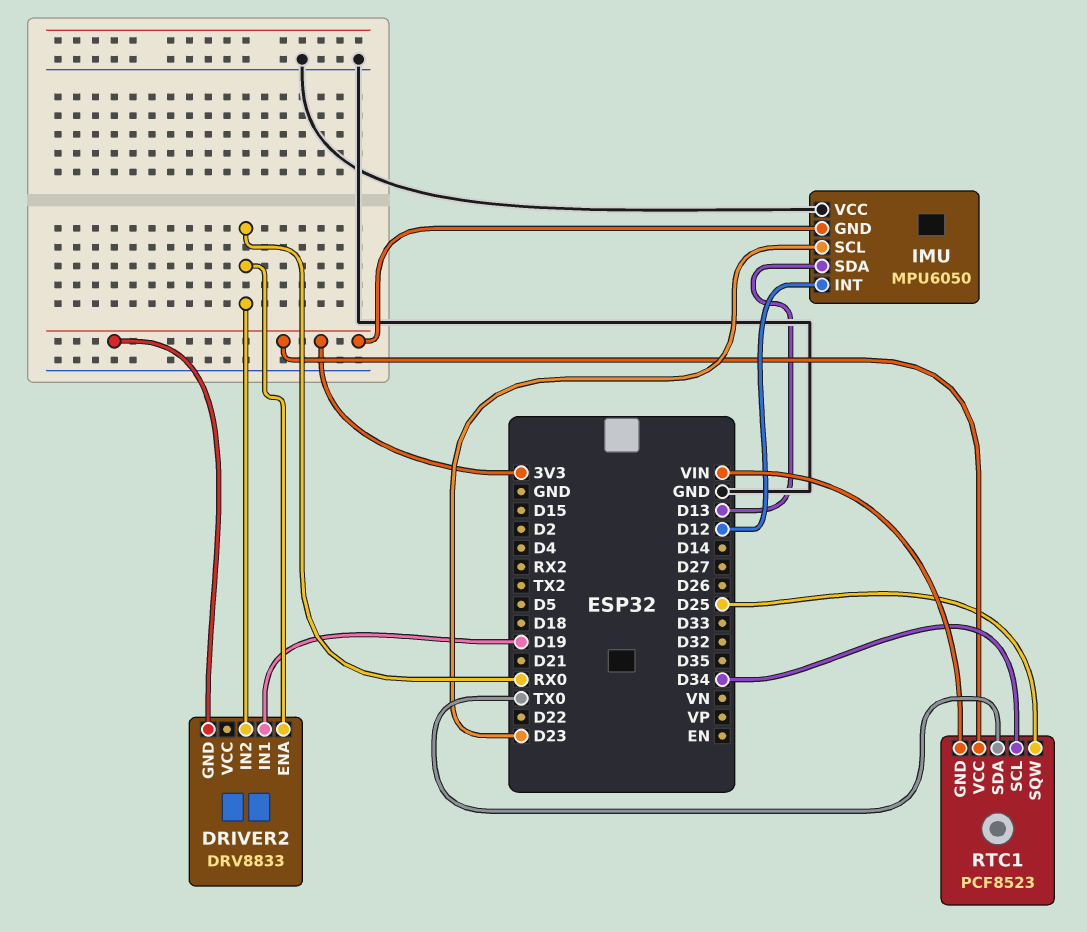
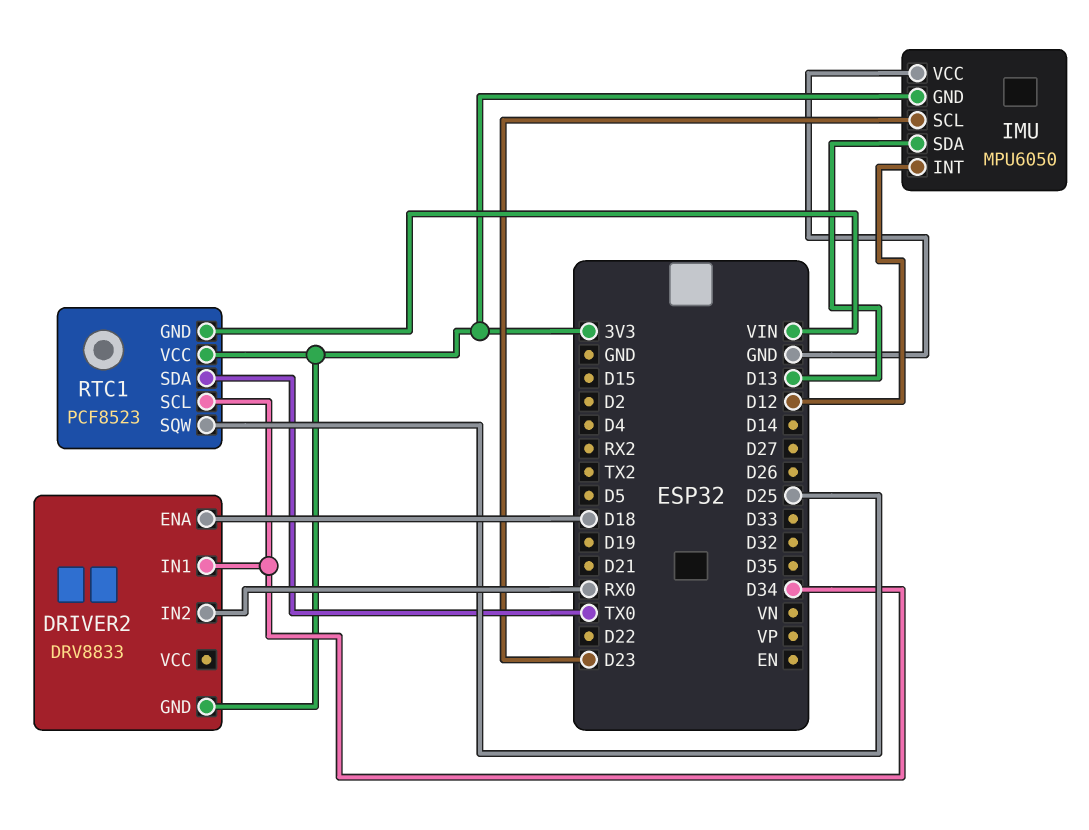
DRIVER2 pin ENA: RX0 -> D18
DRIVER2 pin IN1: D19 -> D34

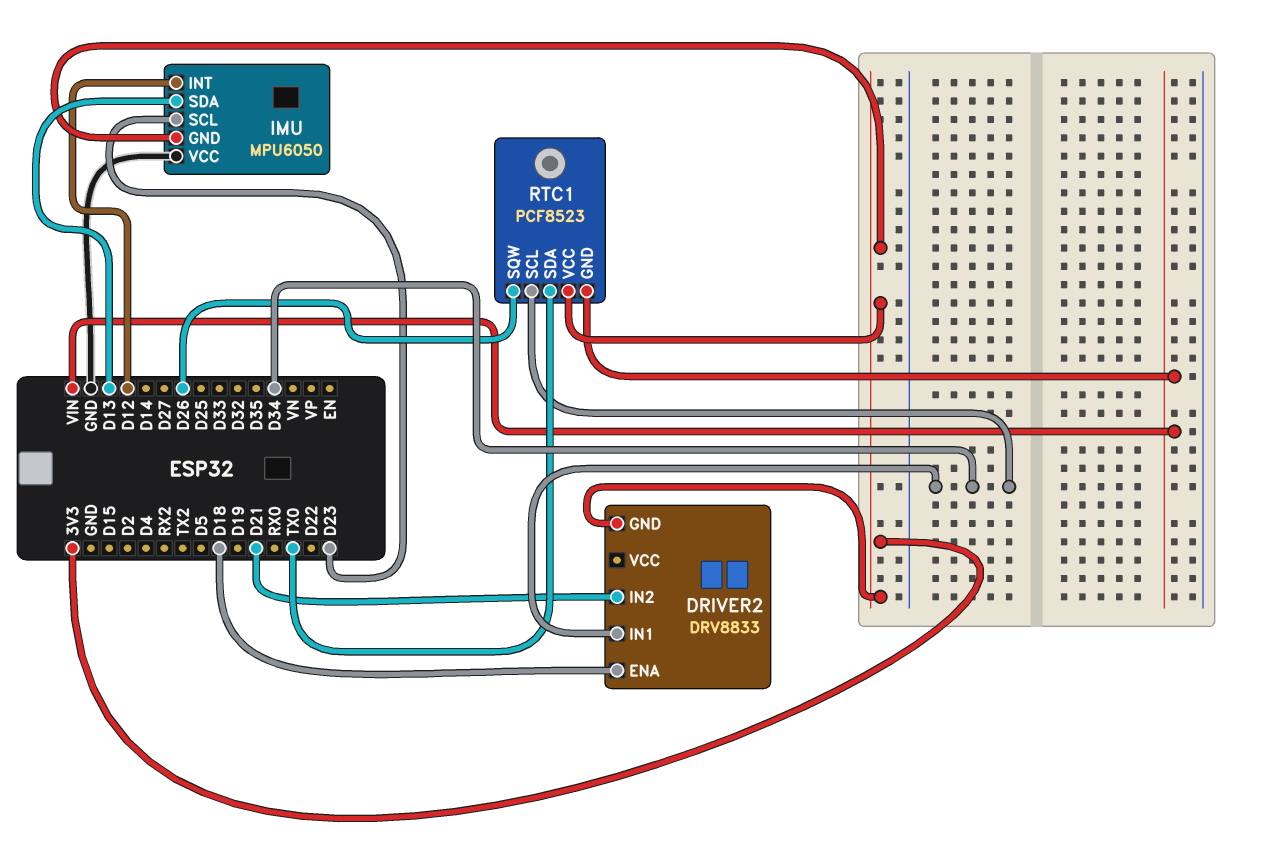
DRIVER2 pin IN2: RX0 -> D21
RTC1 pin SQW: D25 -> D26

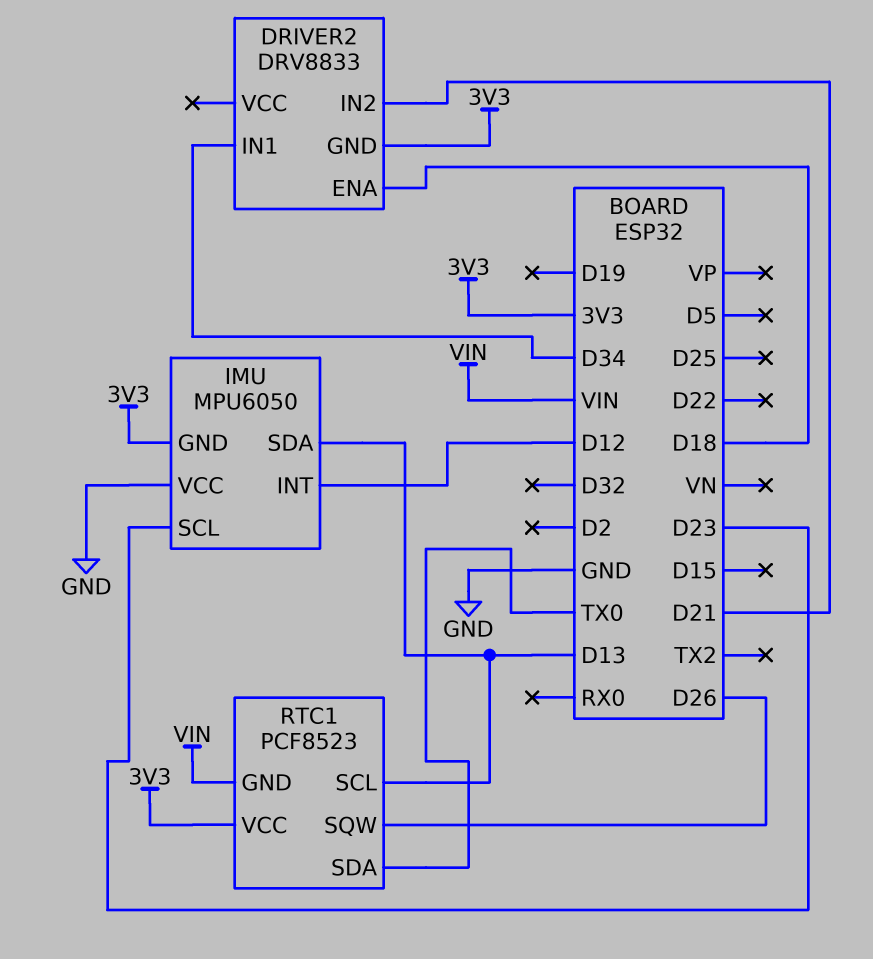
RTC1 pin SCL: D34 -> D13

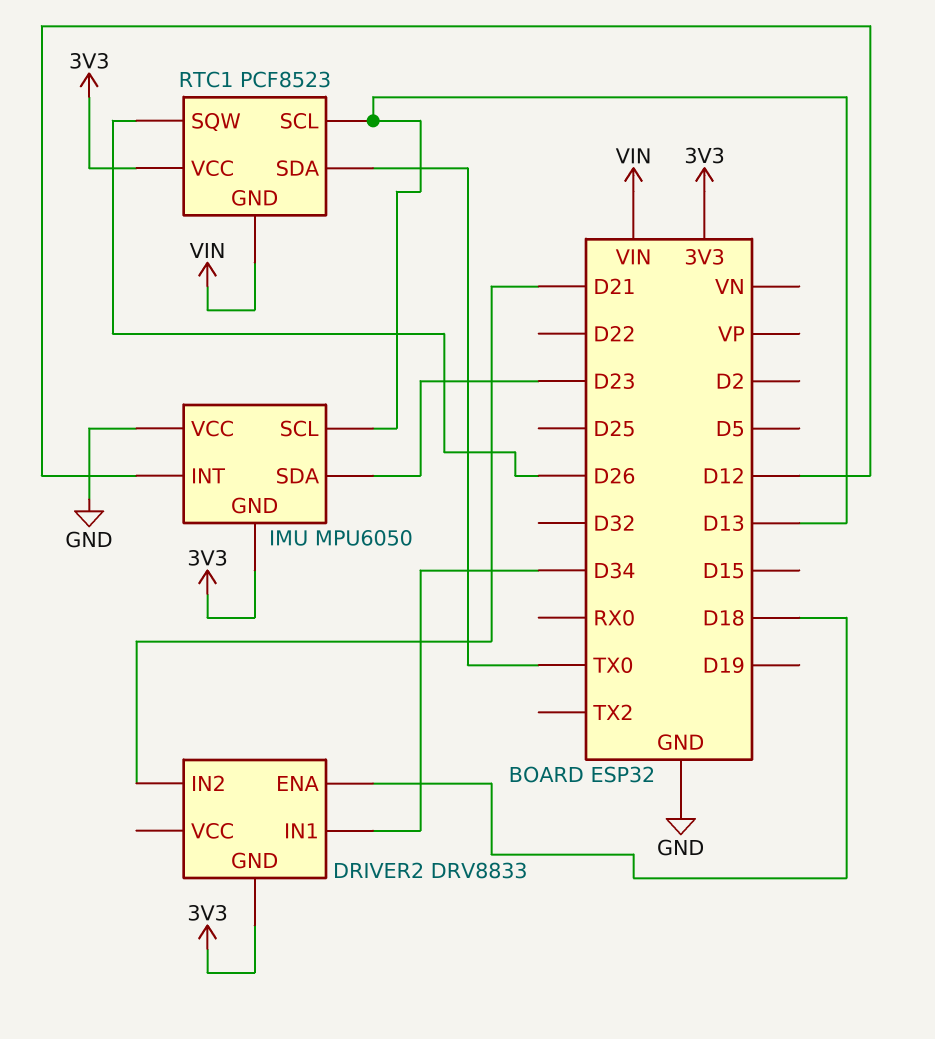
IMU pin SCL: D23 -> D13
IMU pin SDA: D13 -> D23

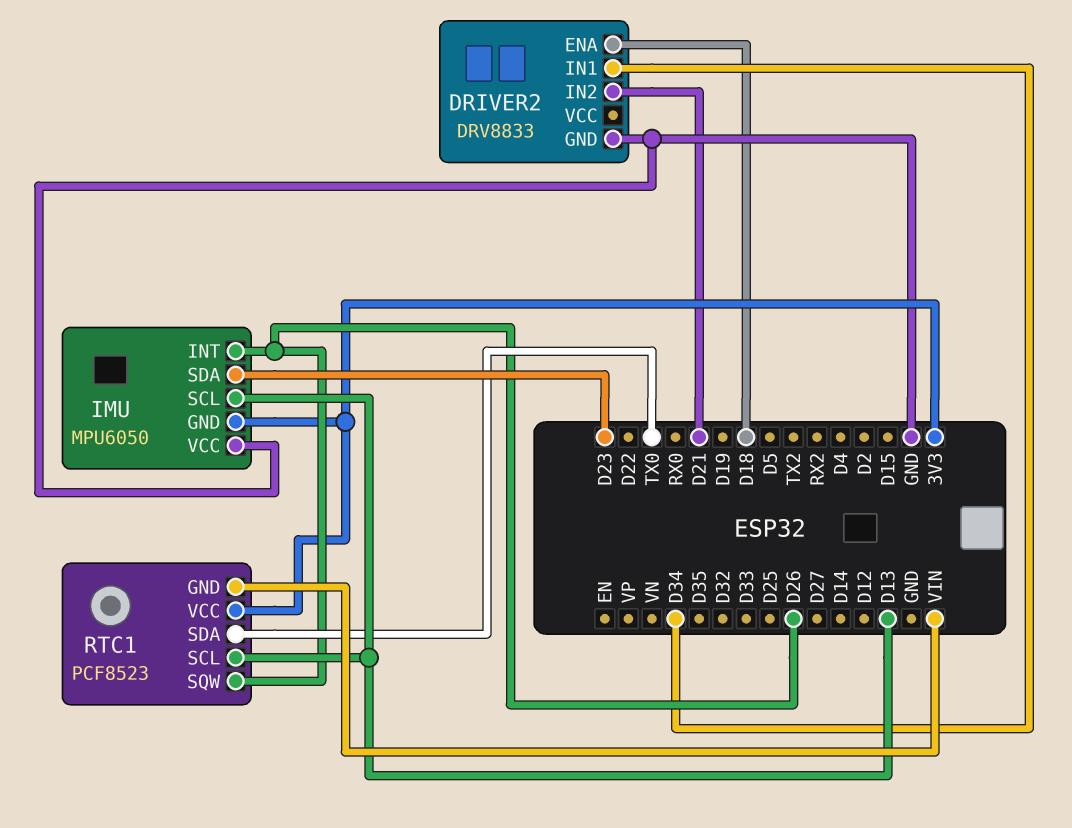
DRIVER2 pin GND: 3V3 -> GND
IMU pin INT: D12 -> D26

